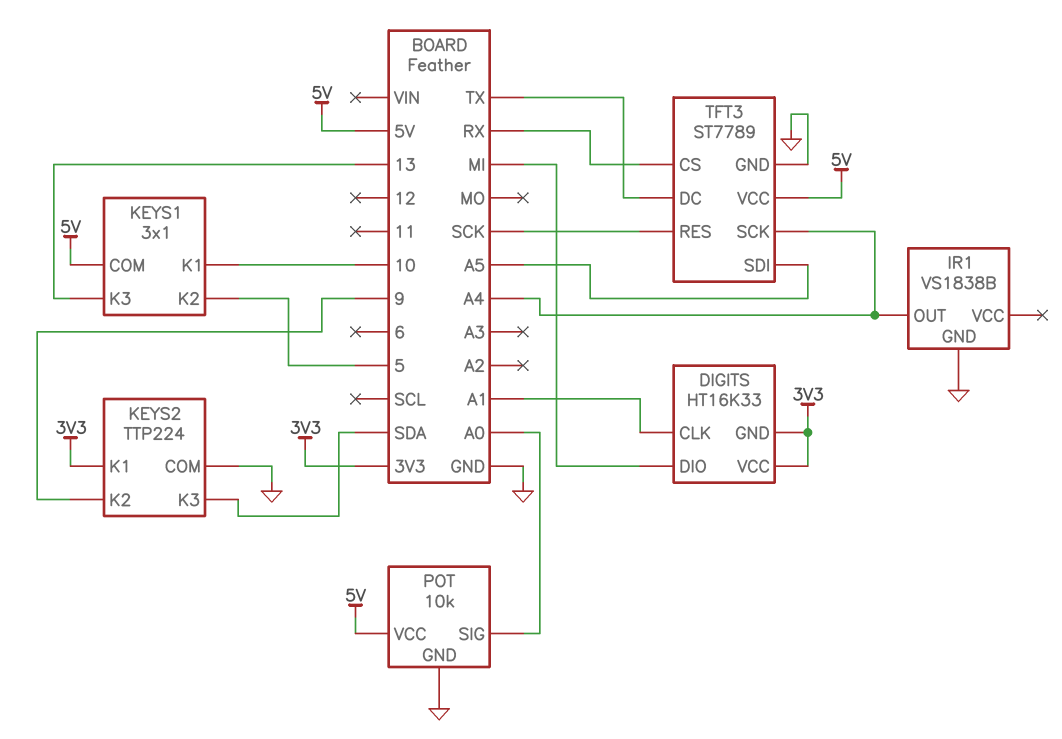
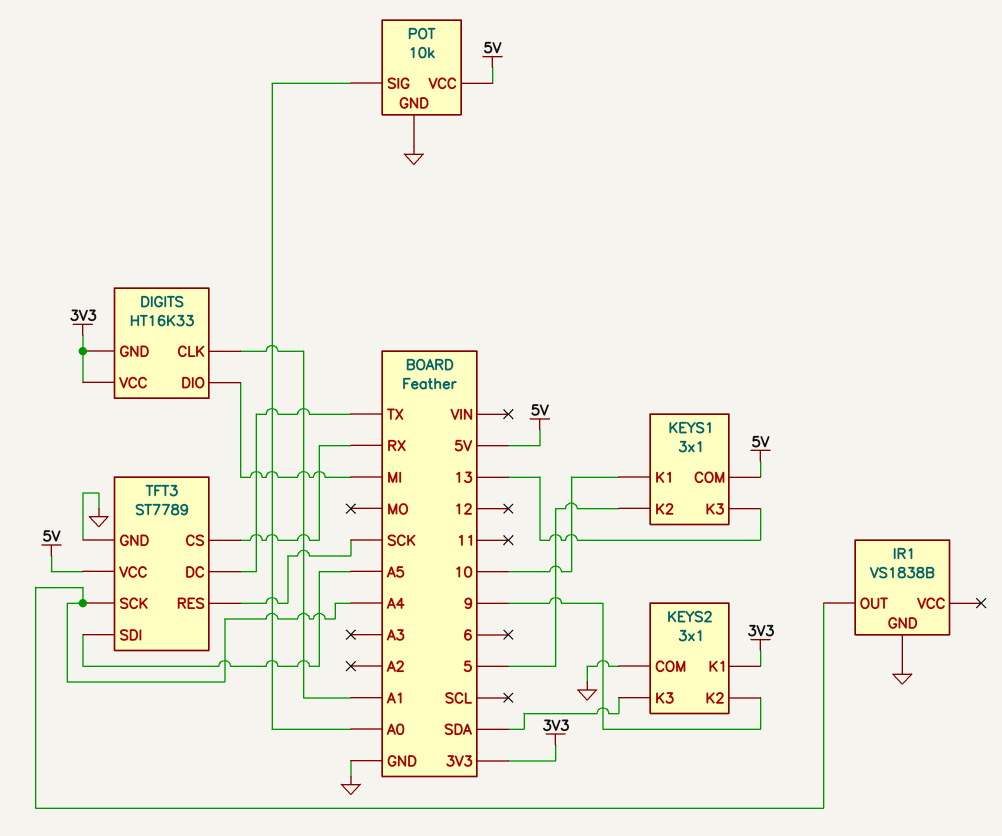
KEYS2: TTP224 -> 3x1

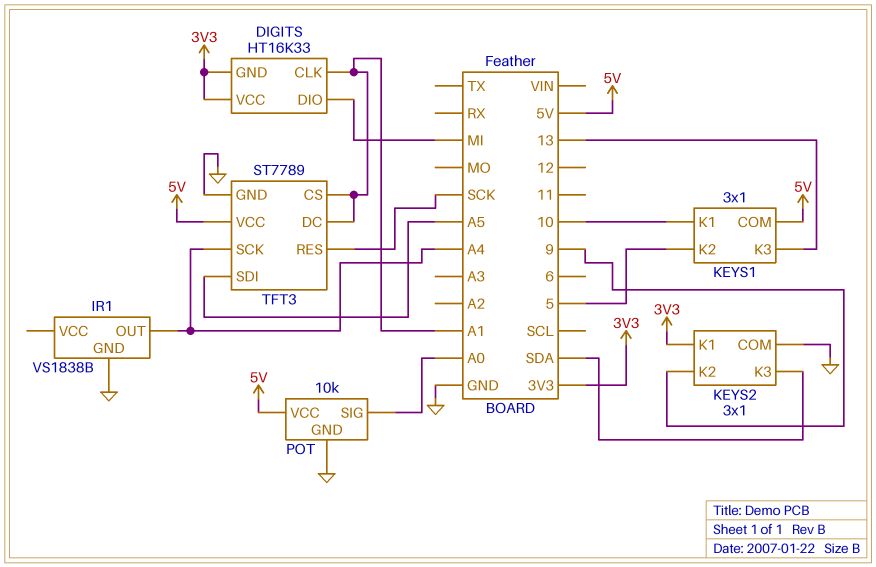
TFT3 pin CS: RX -> A1
TFT3 pin DC: TX -> A1

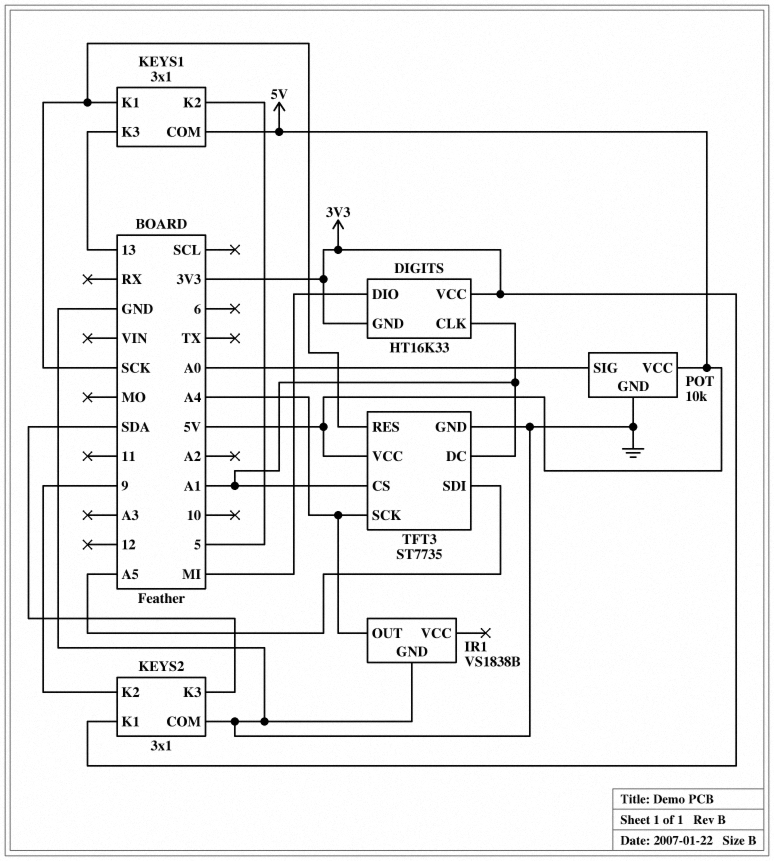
KEYS1 pin K1: 10 -> SCK
TFT3: ST7789 -> ST7735

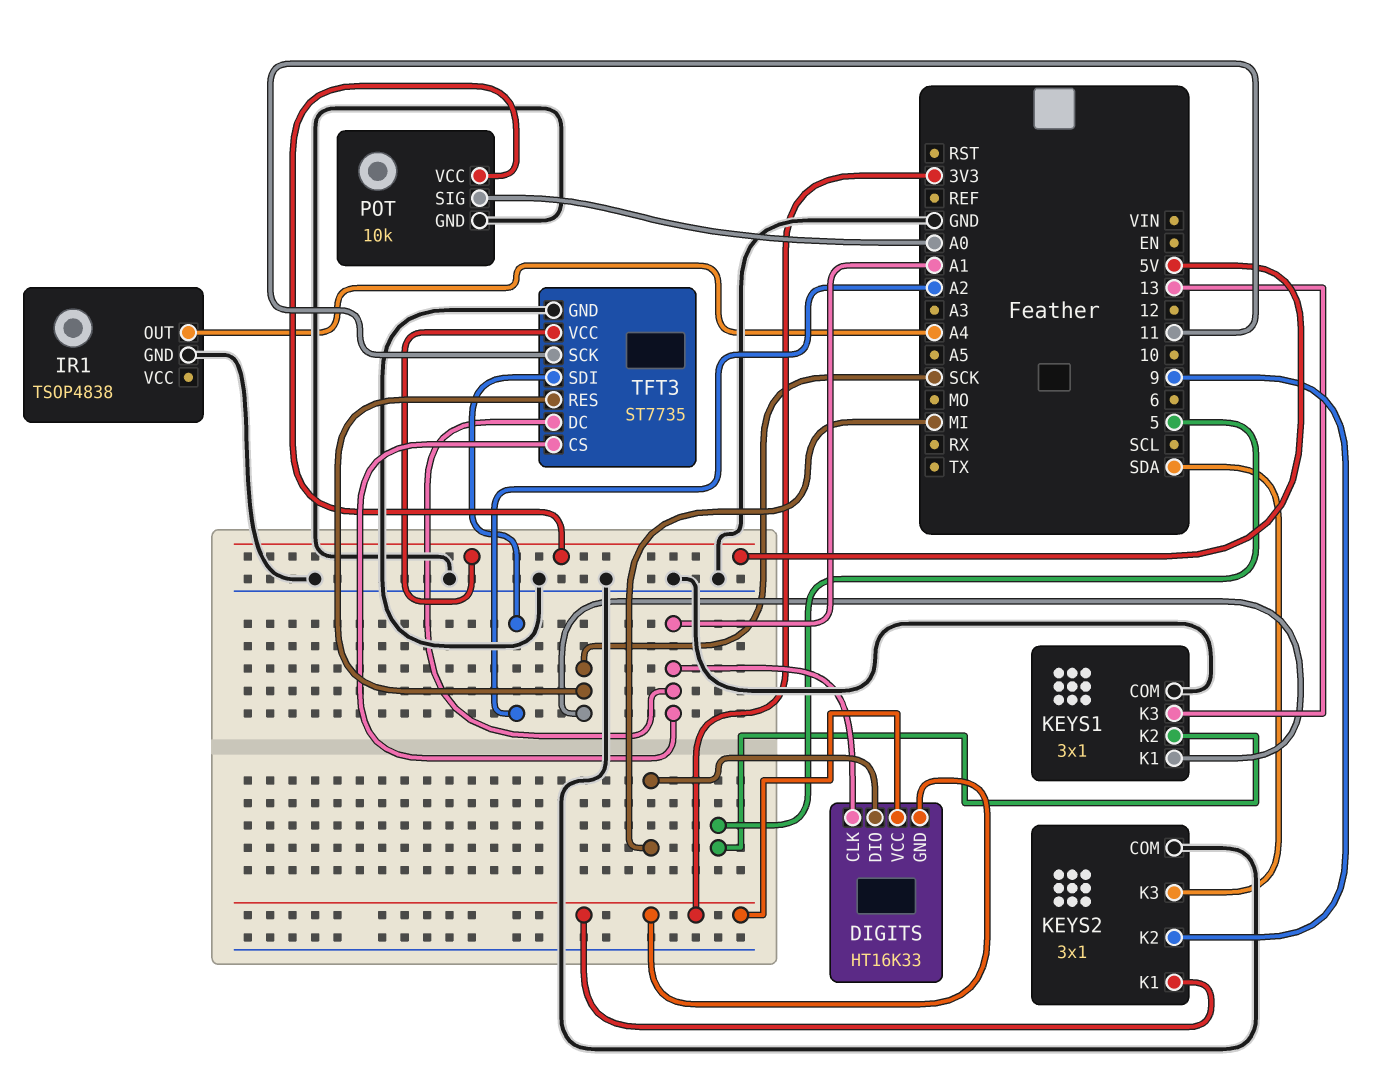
IR1: VS1838B -> TSOP4838
KEYS1 pin COM: 5V -> GND
TFT3 pin SCK: A4 -> 11
TFT3 pin SDI: A5 -> A2

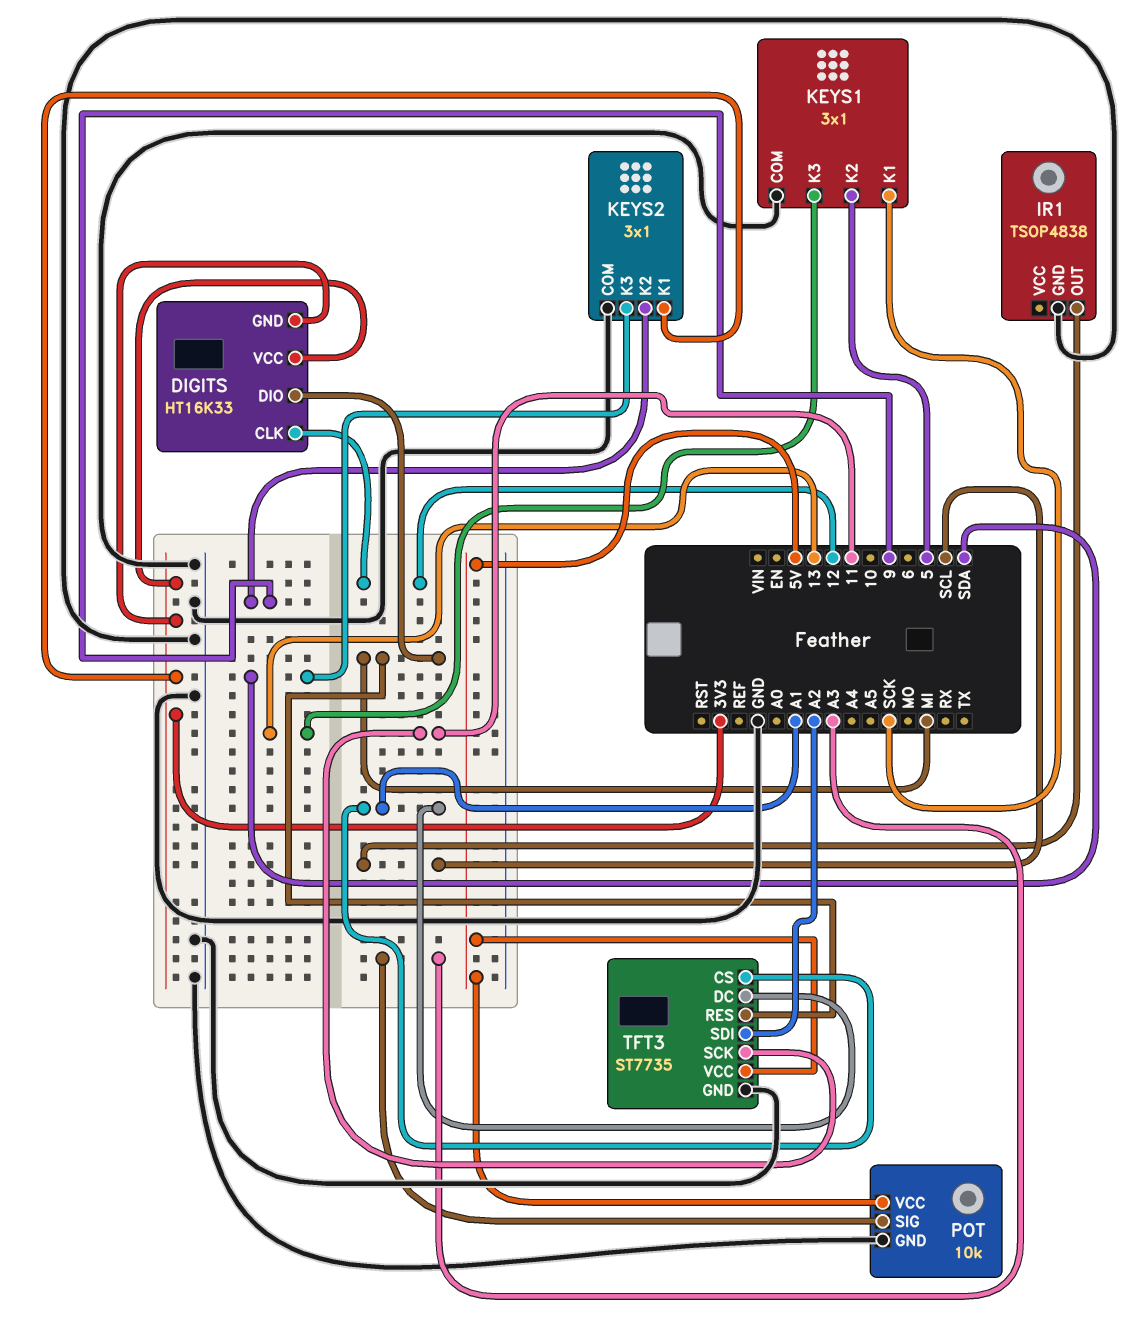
DIGITS pin CLK: A1 -> 12
IR1 pin OUT: A4 -> SCL
POT pin SIG: A0 -> A3
TFT3 pin RES: SCK -> MI

